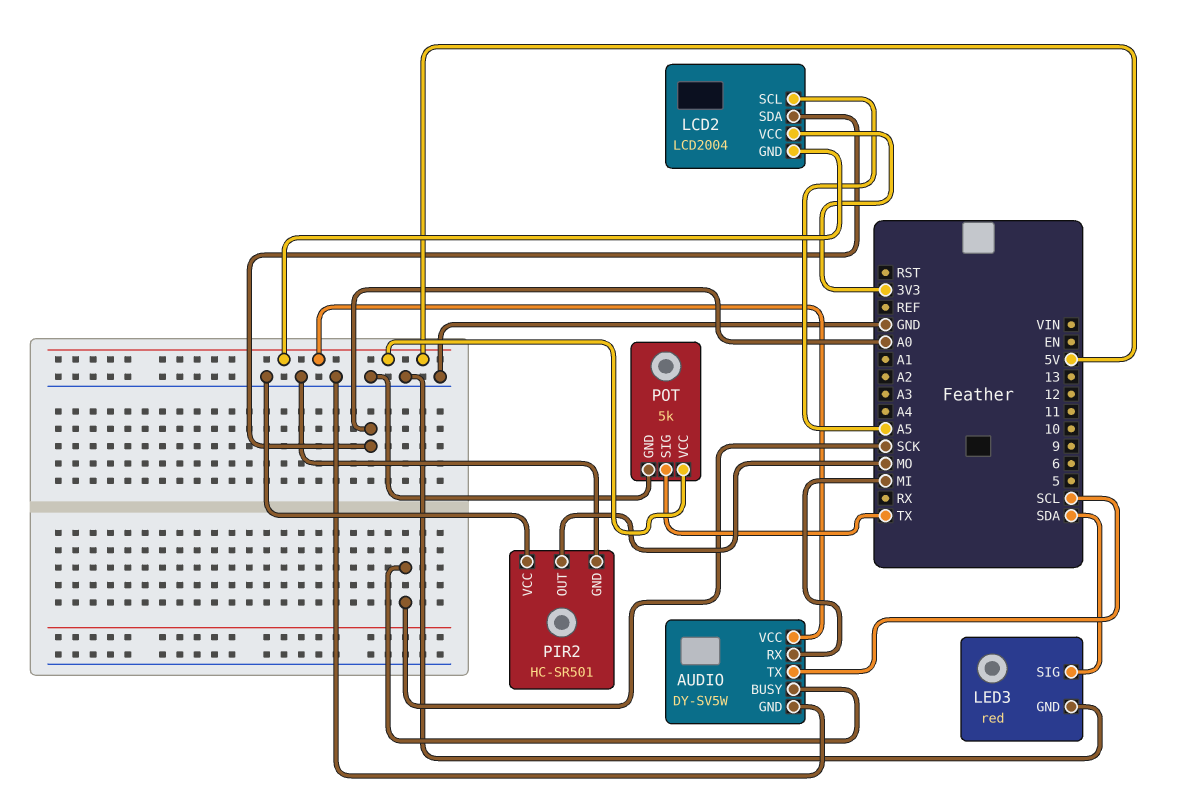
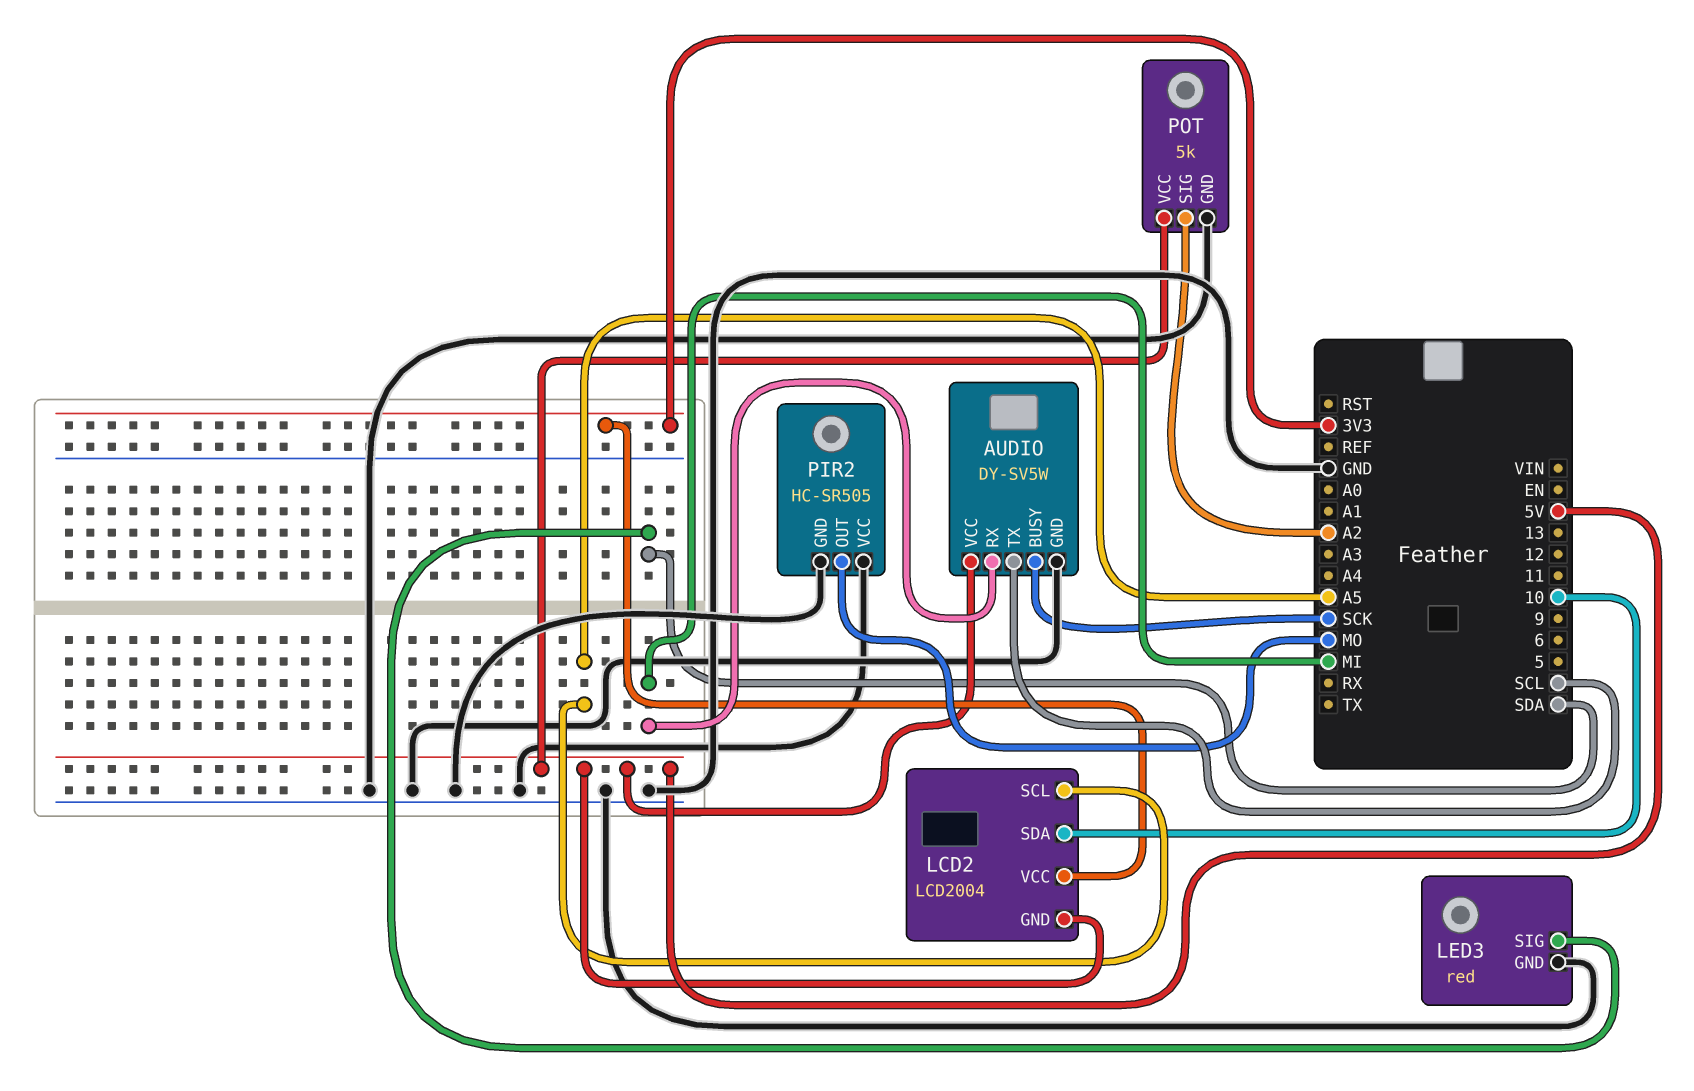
LCD2 pin SDA: A0 -> 10
PIR2: HC-SR501 -> HC-SR505
POT pin SIG: TX -> A2

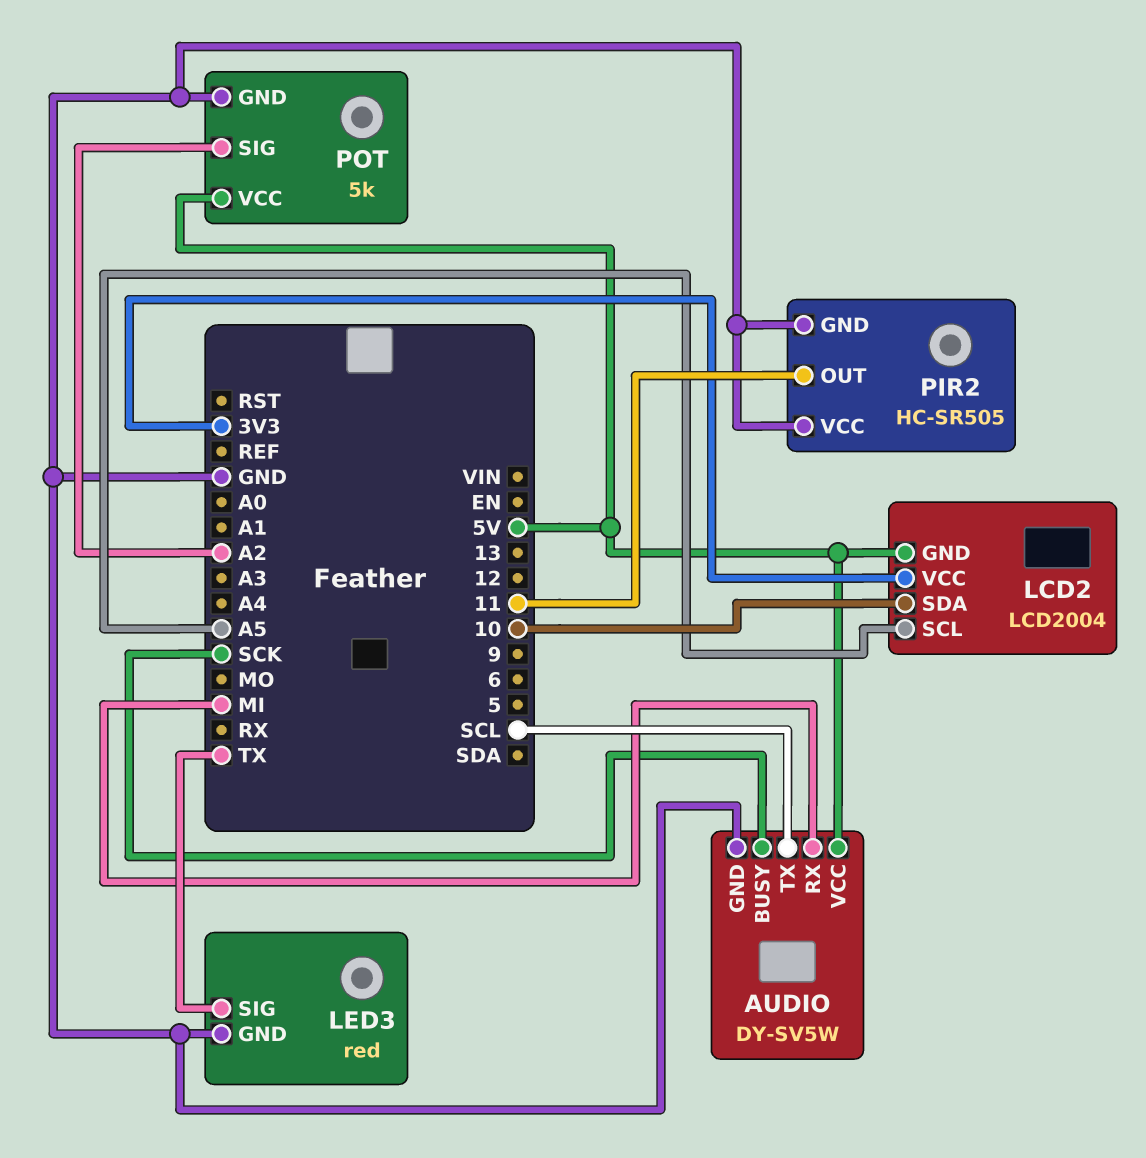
LED3 pin SIG: SDA -> TX
PIR2 pin OUT: MO -> 11

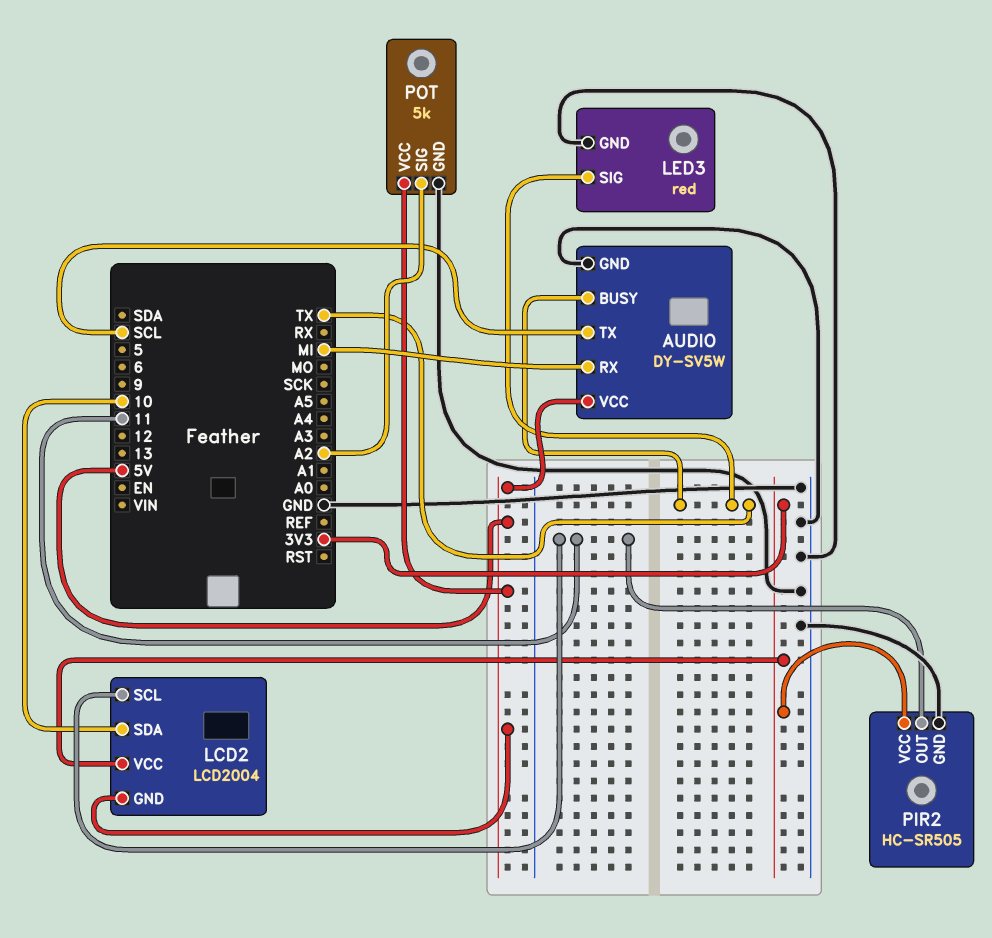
AUDIO pin BUSY: SCK -> TX
LCD2 pin SCL: A5 -> 11
PIR2 pin VCC: GND -> 3V3

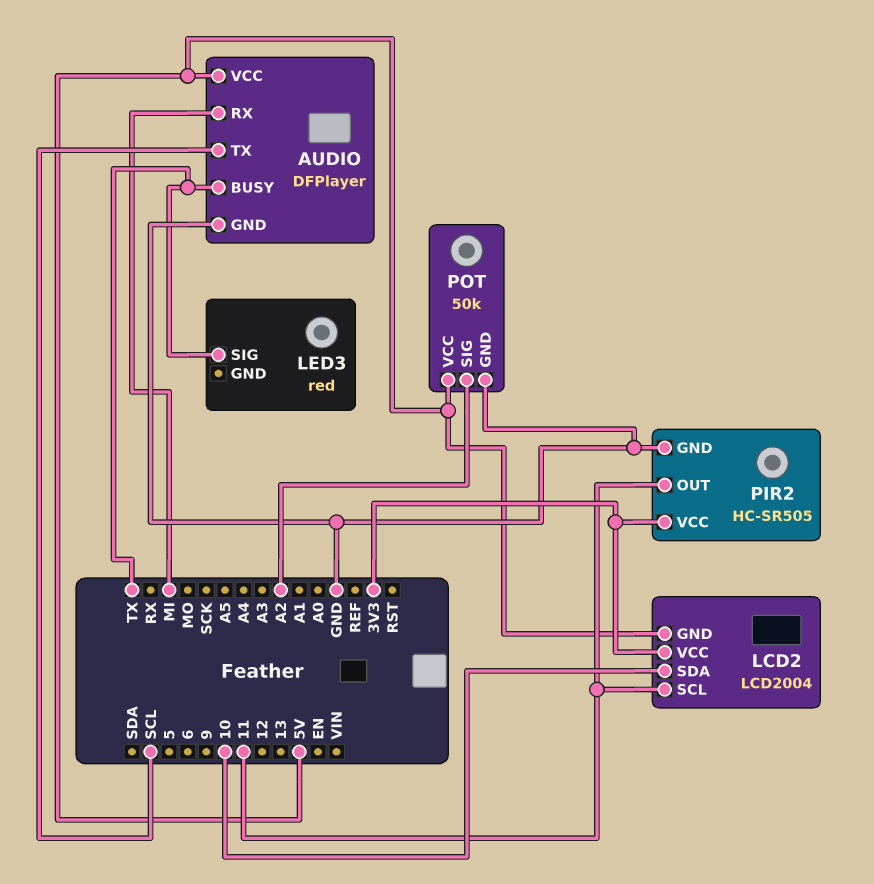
AUDIO: DY-SV5W -> DFPlayer
LED3 pin GND: GND -> none
POT: 5k -> 50k

